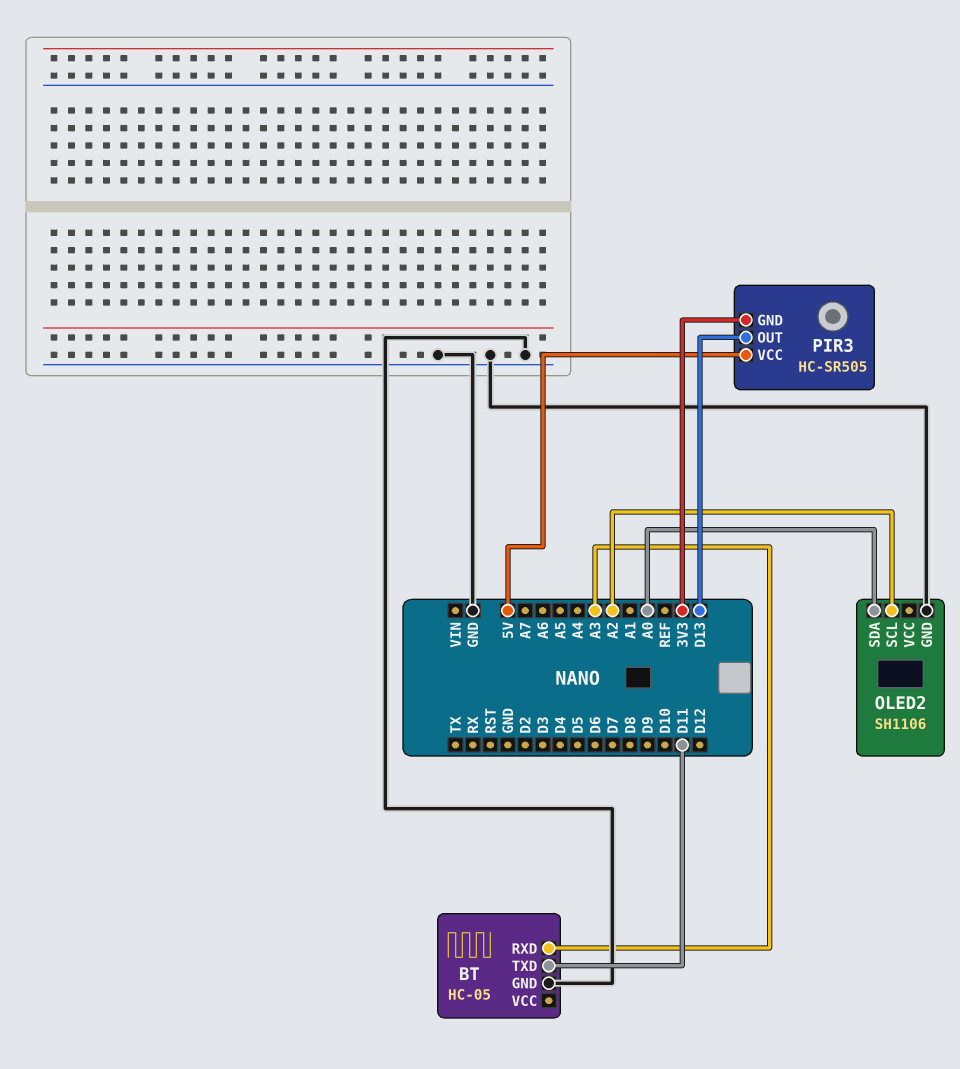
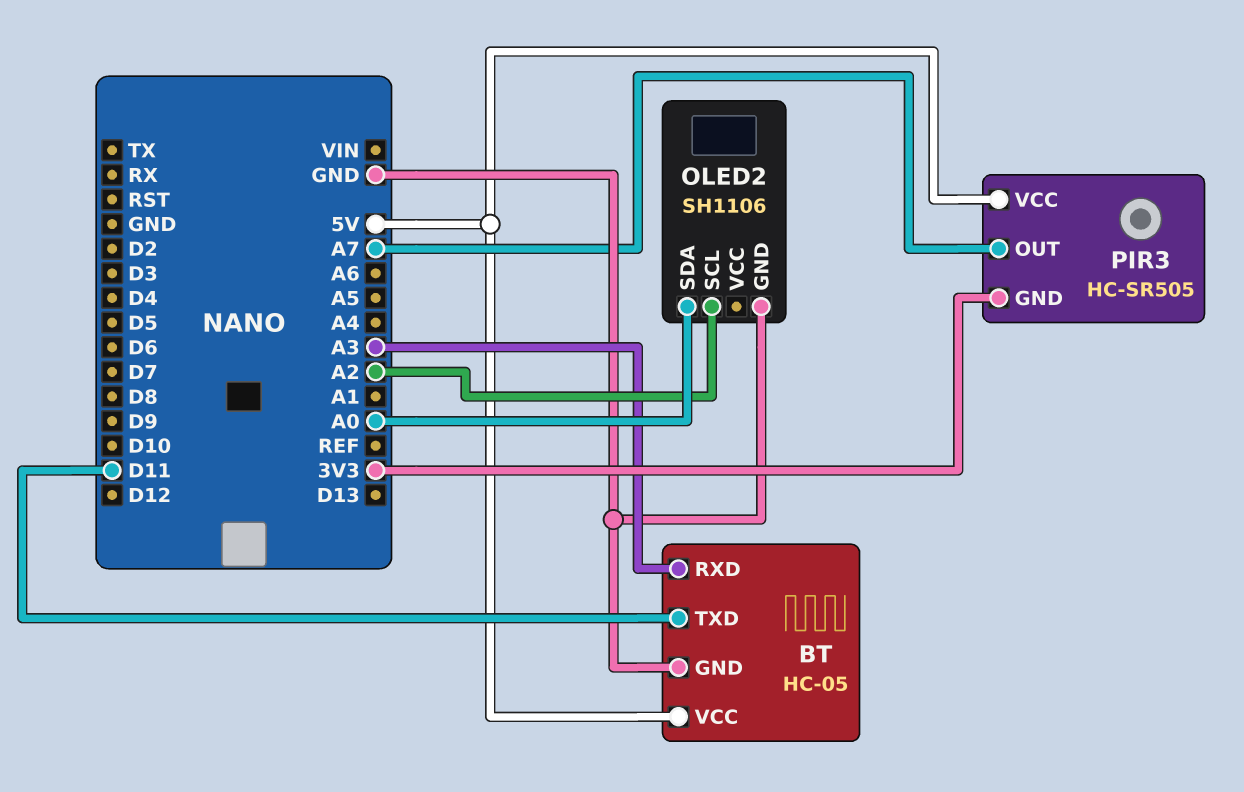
BT pin VCC: none -> 5V
PIR3 pin OUT: D13 -> A7

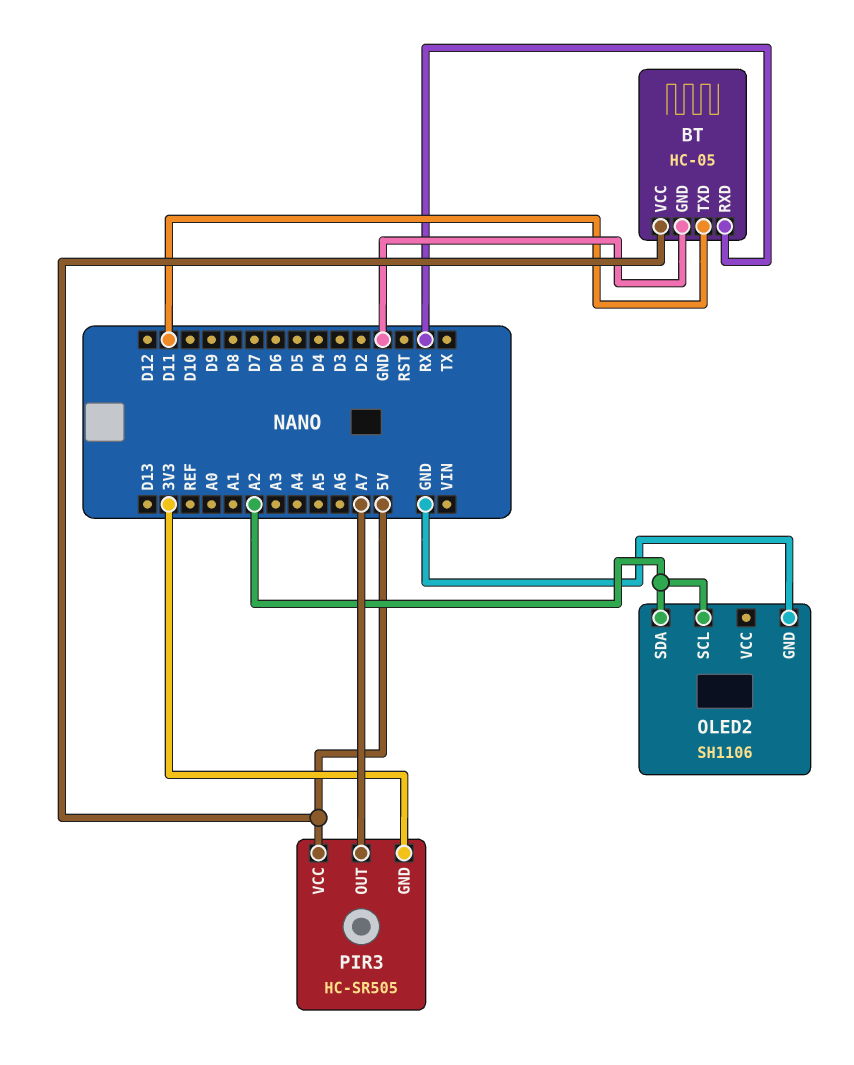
BT pin RXD: A3 -> RX
OLED2 pin SDA: A0 -> A2

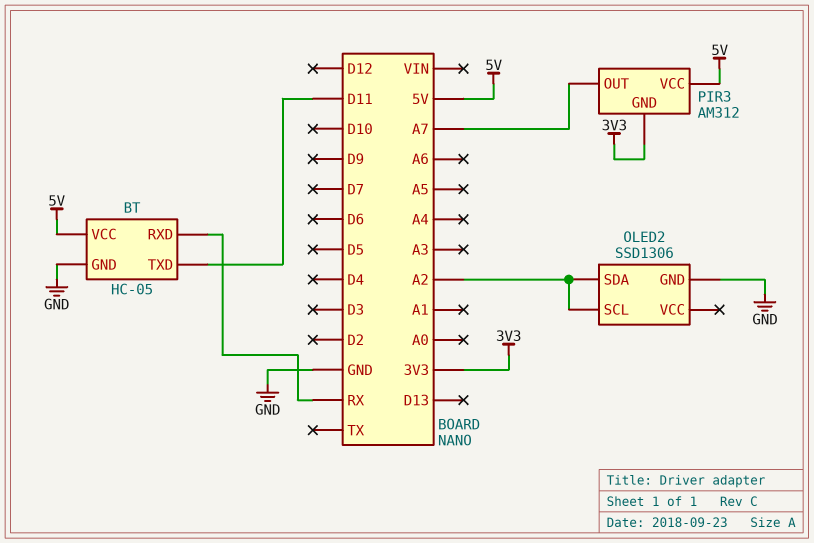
OLED2: SH1106 -> SSD1306
PIR3: HC-SR505 -> AM312

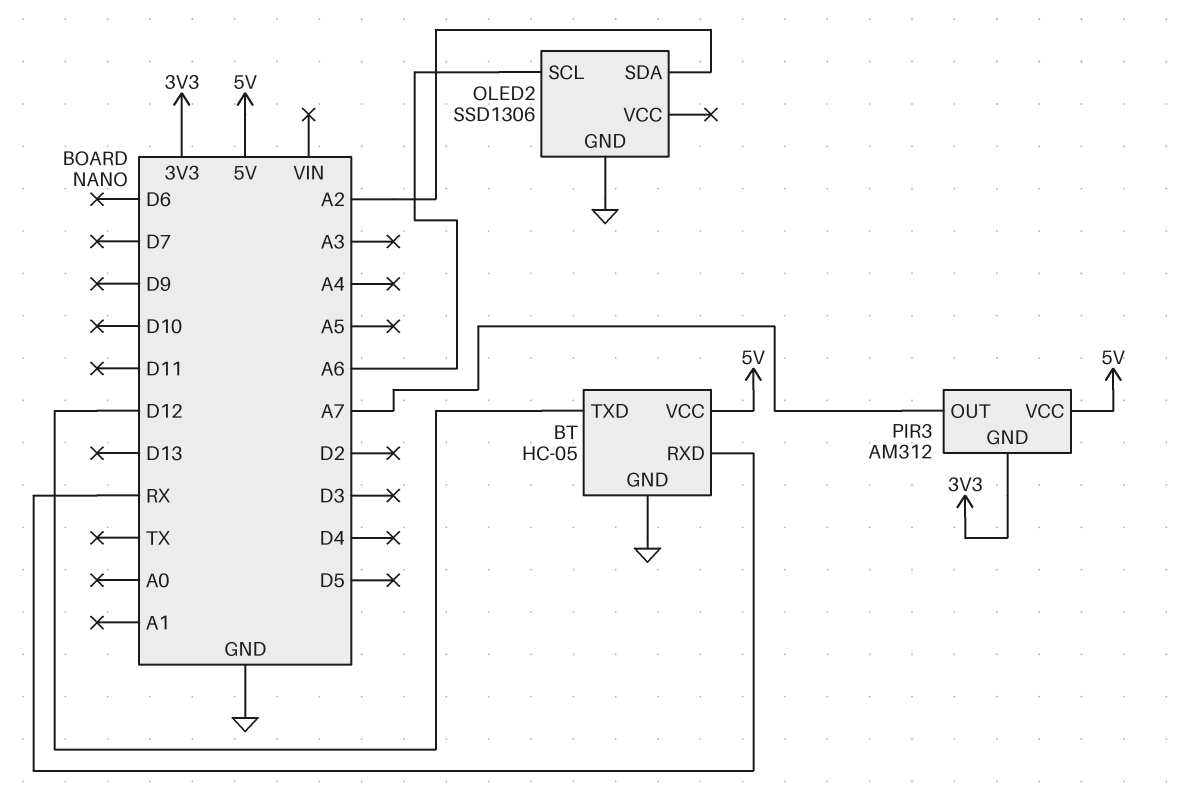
BT pin TXD: D11 -> D12
OLED2 pin SCL: A2 -> A6

